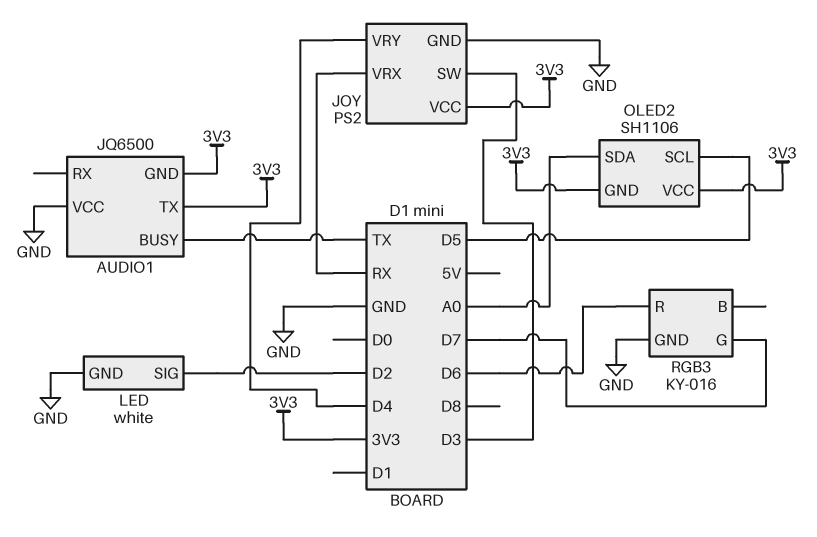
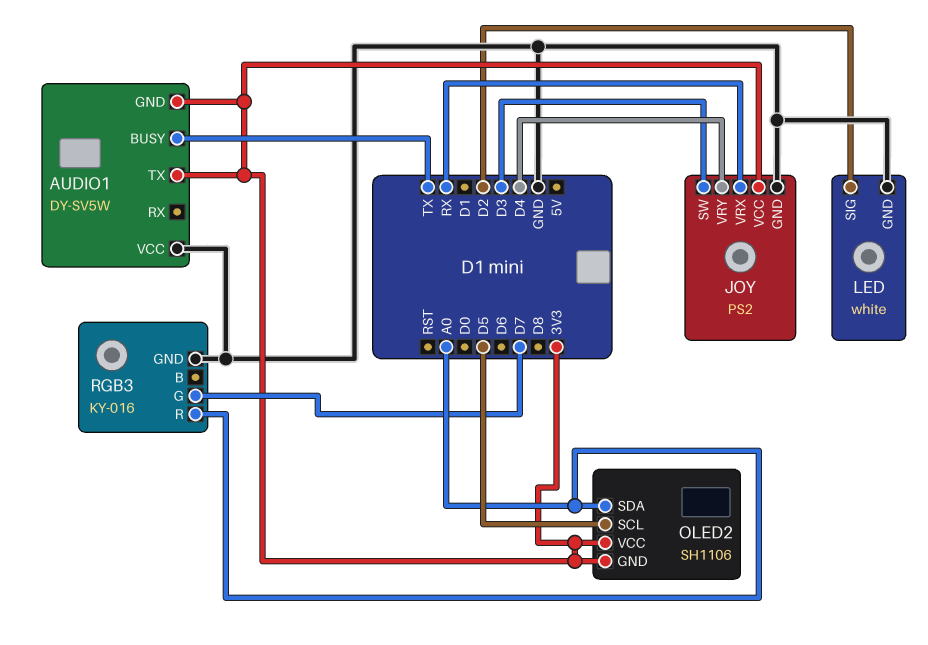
AUDIO1: JQ6500 -> DY-SV5W
RGB3 pin R: D6 -> A0

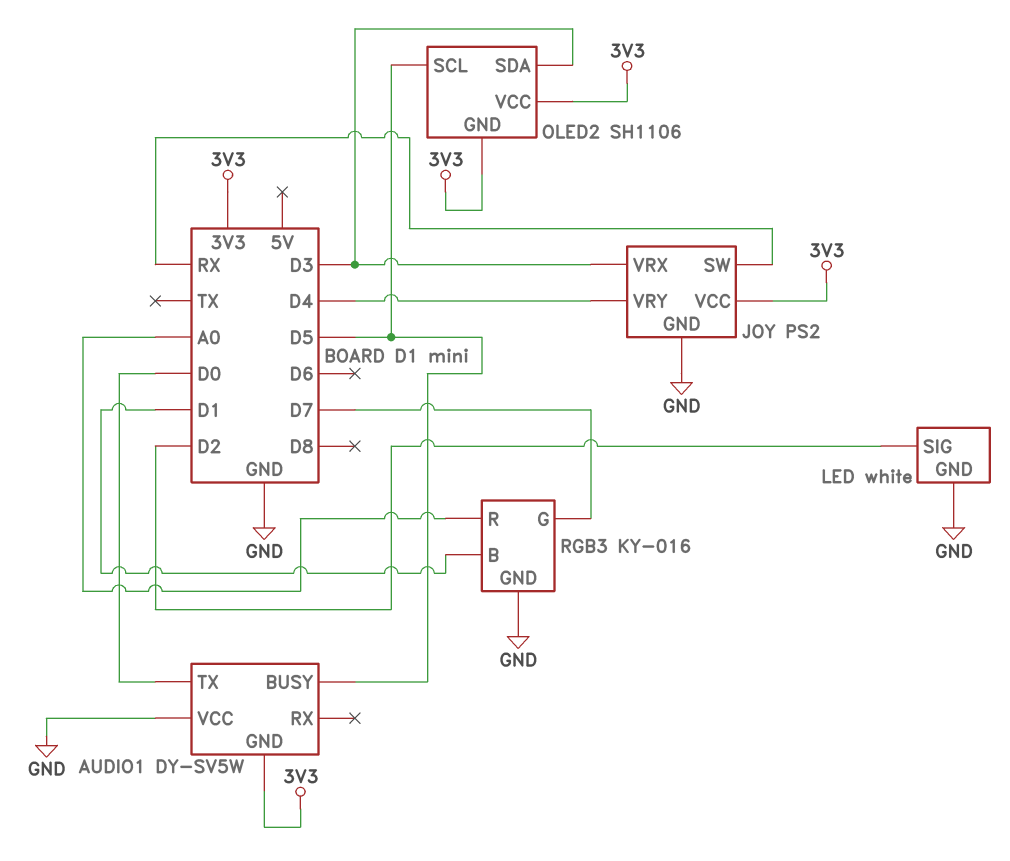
AUDIO1 pin BUSY: TX -> D5
AUDIO1 pin TX: 3V3 -> D0
JOY pin SW: D3 -> RX
JOY pin VRX: RX -> D3
OLED2 pin SDA: A0 -> D3
RGB3 pin B: none -> D1

